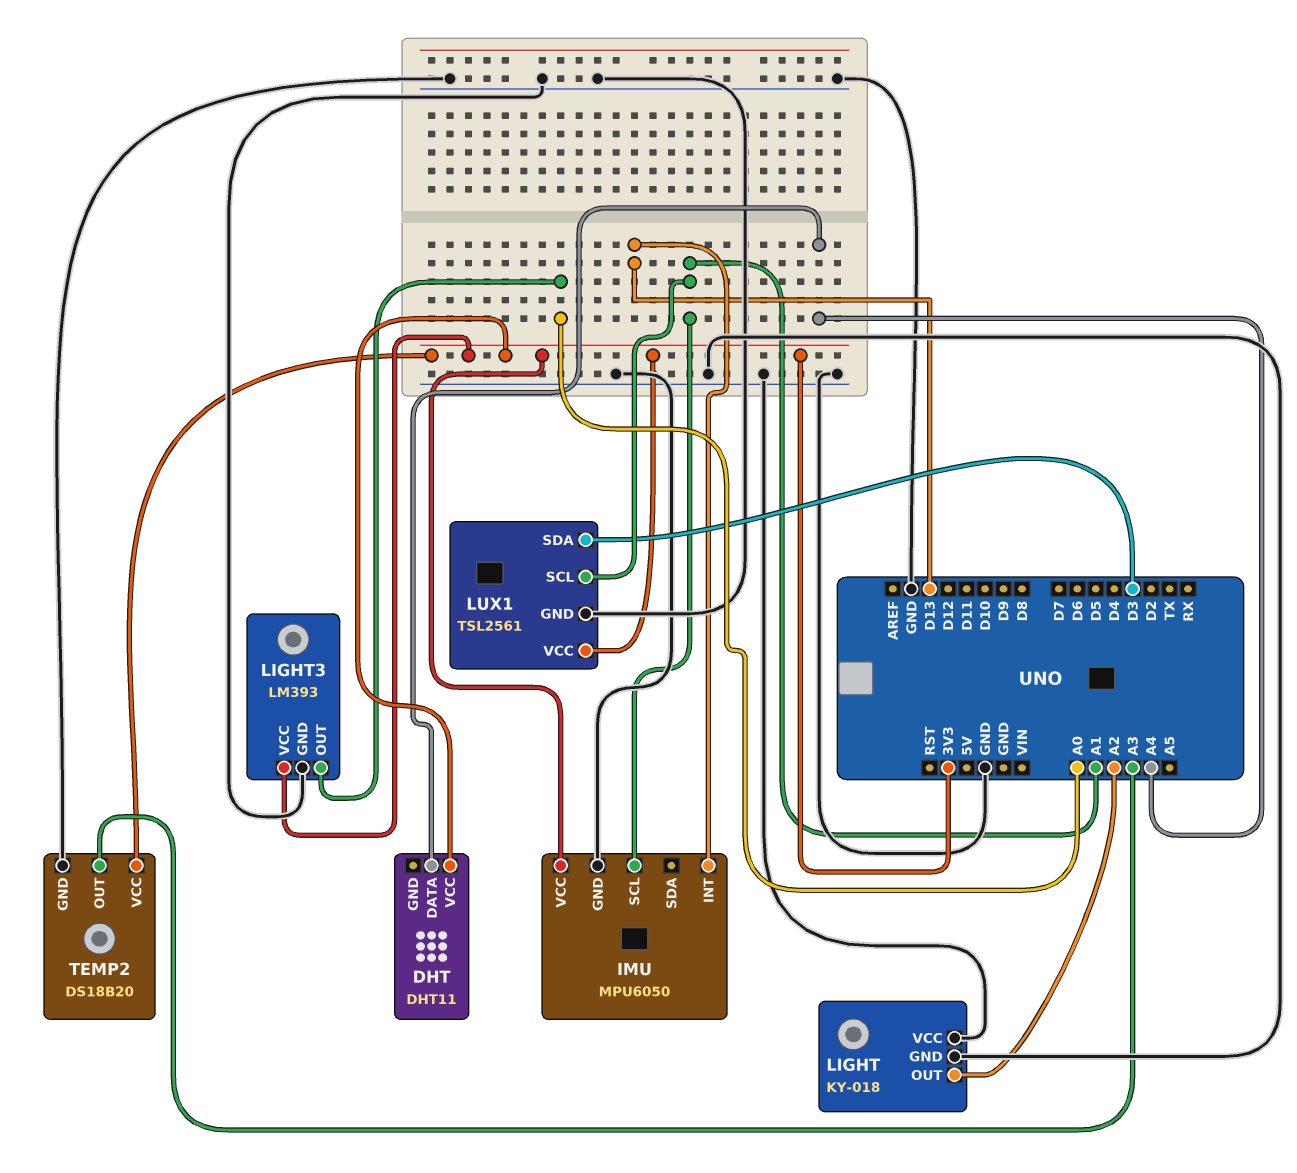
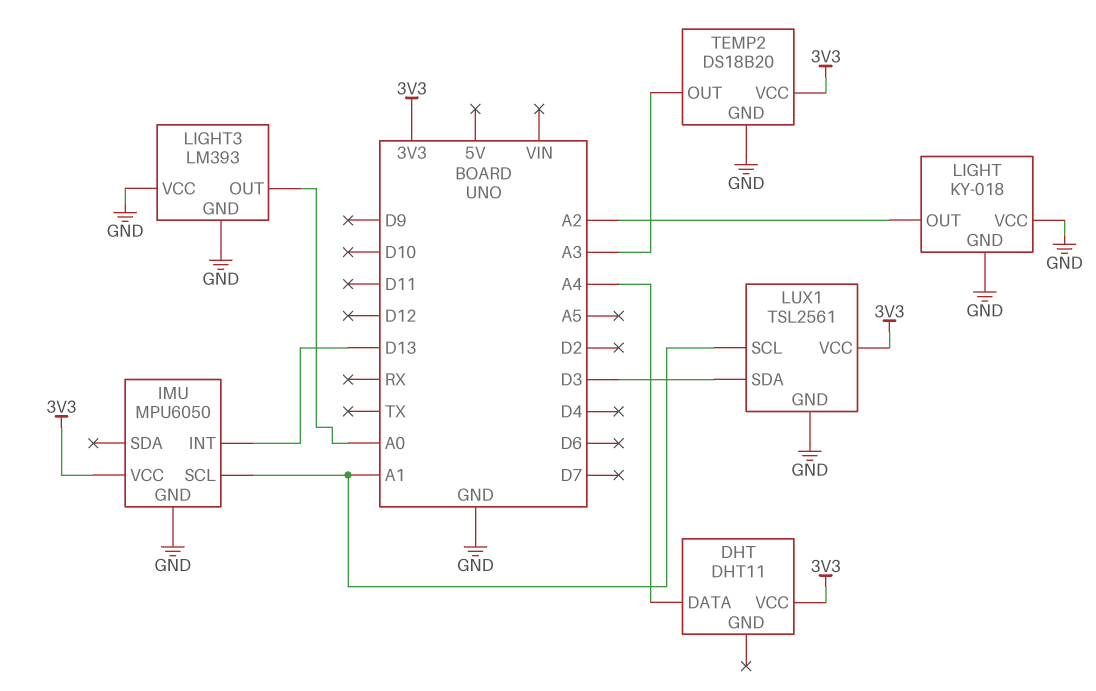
LIGHT3 pin VCC: 3V3 -> GND

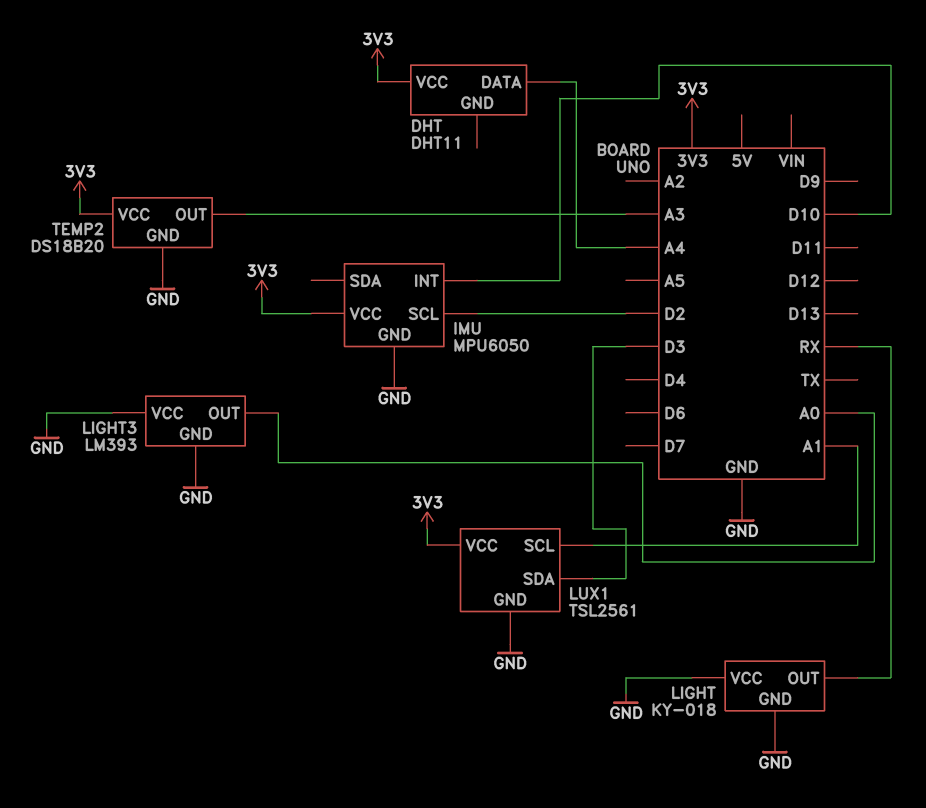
IMU pin INT: D13 -> D10
IMU pin SCL: A1 -> D2
LIGHT pin OUT: A2 -> RX

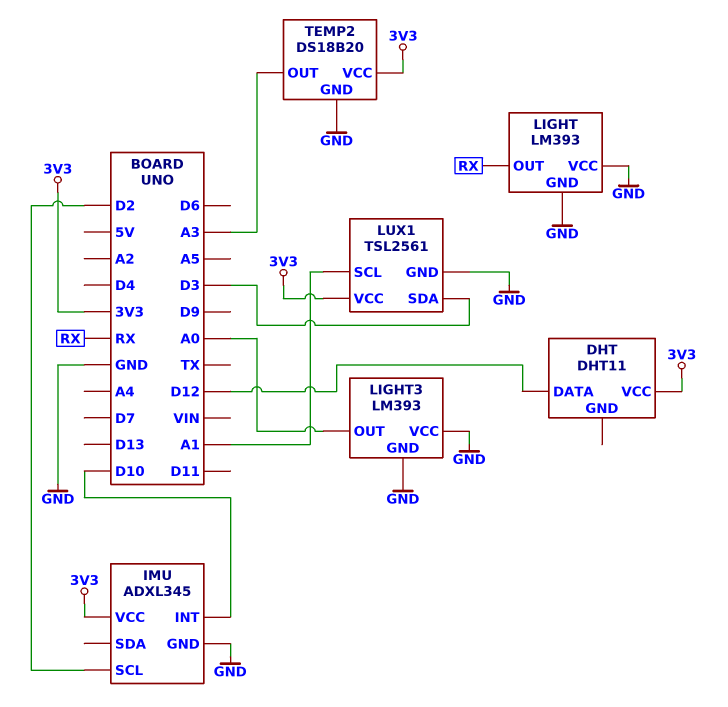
DHT pin DATA: A4 -> D12
IMU: MPU6050 -> ADXL345
LIGHT: KY-018 -> LM393

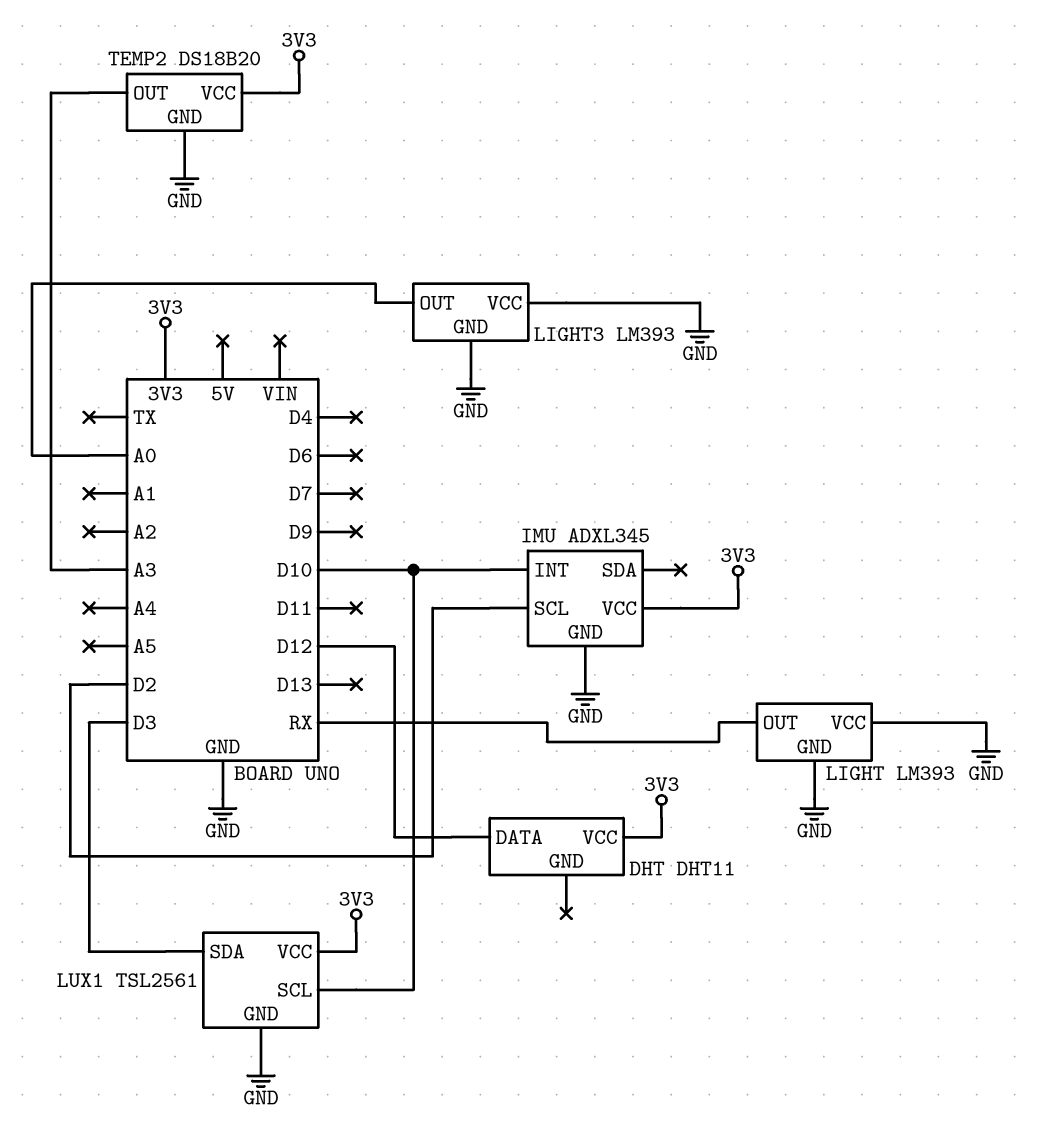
LUX1 pin SCL: A1 -> D10

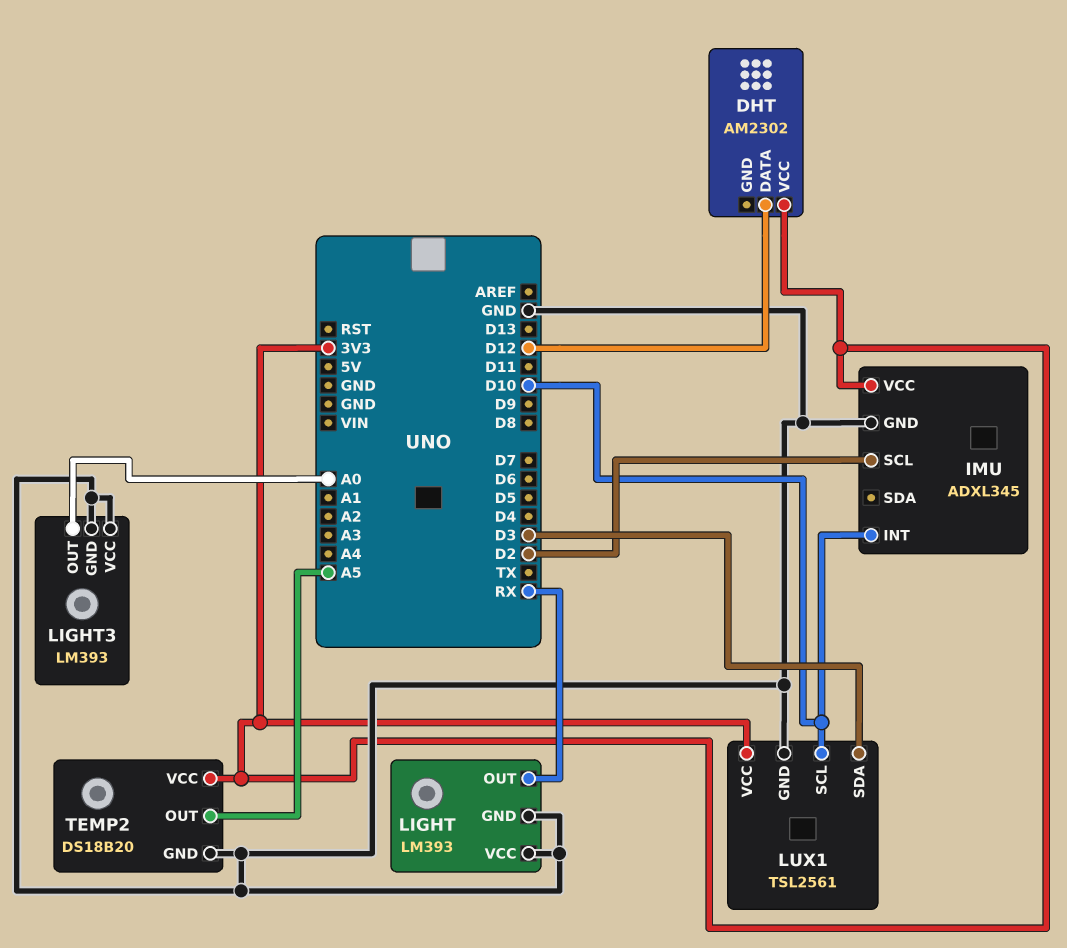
DHT: DHT11 -> AM2302
TEMP2 pin OUT: A3 -> A5

